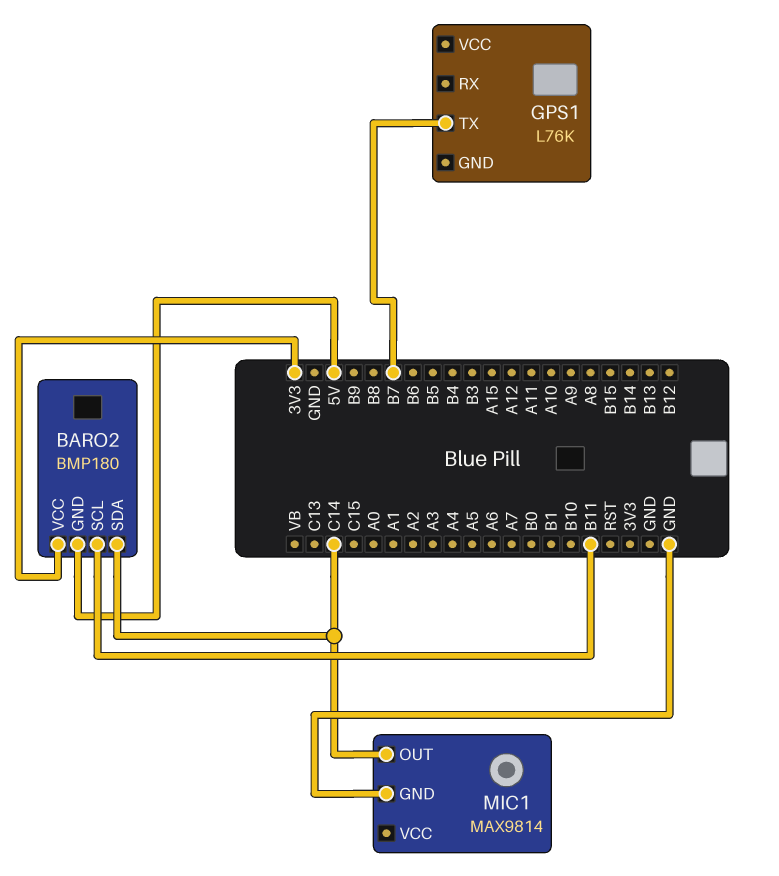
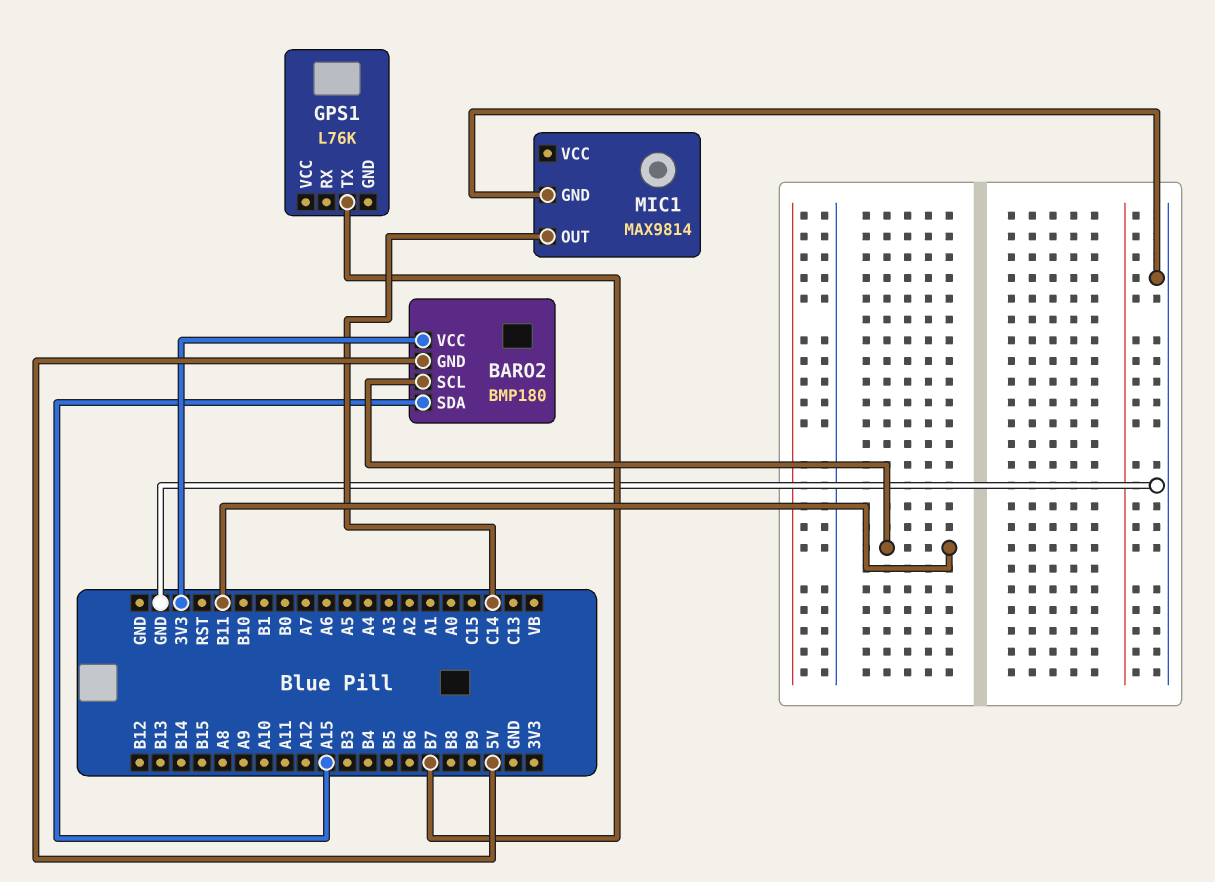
BARO2 pin SDA: C14 -> A15

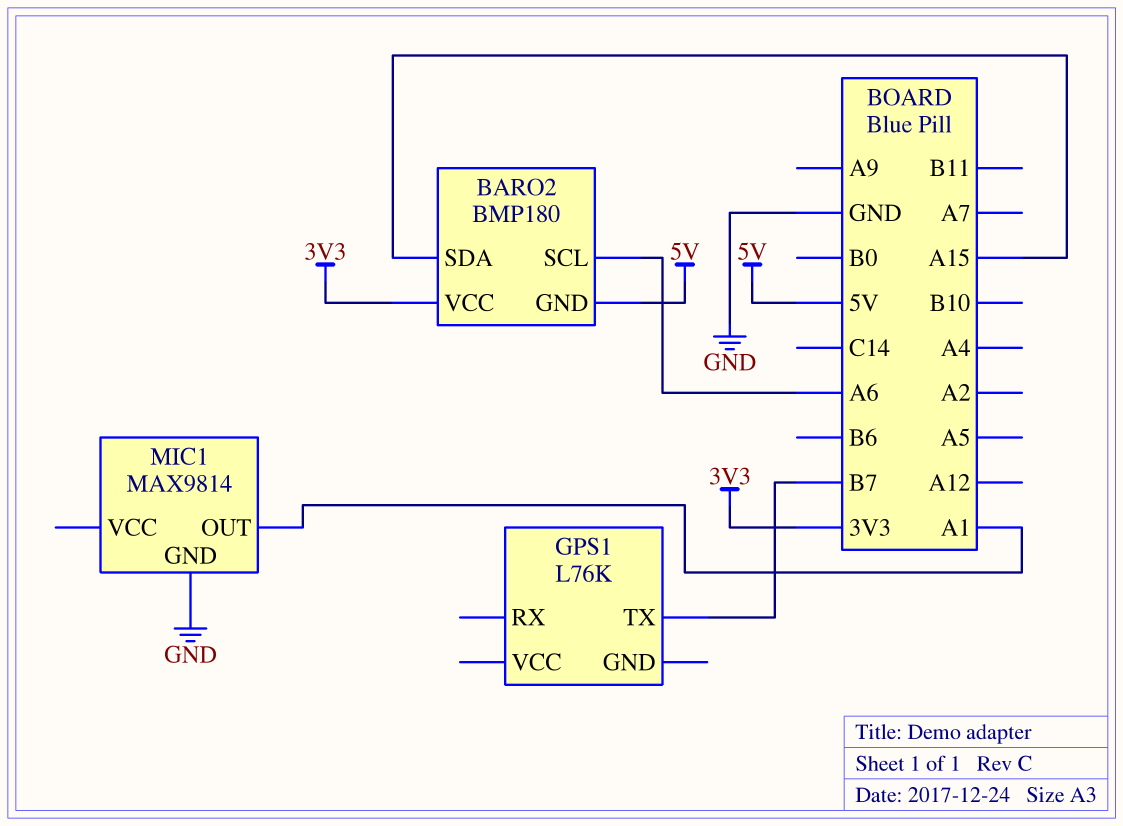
BARO2 pin SCL: B11 -> A6
MIC1 pin OUT: C14 -> A1

